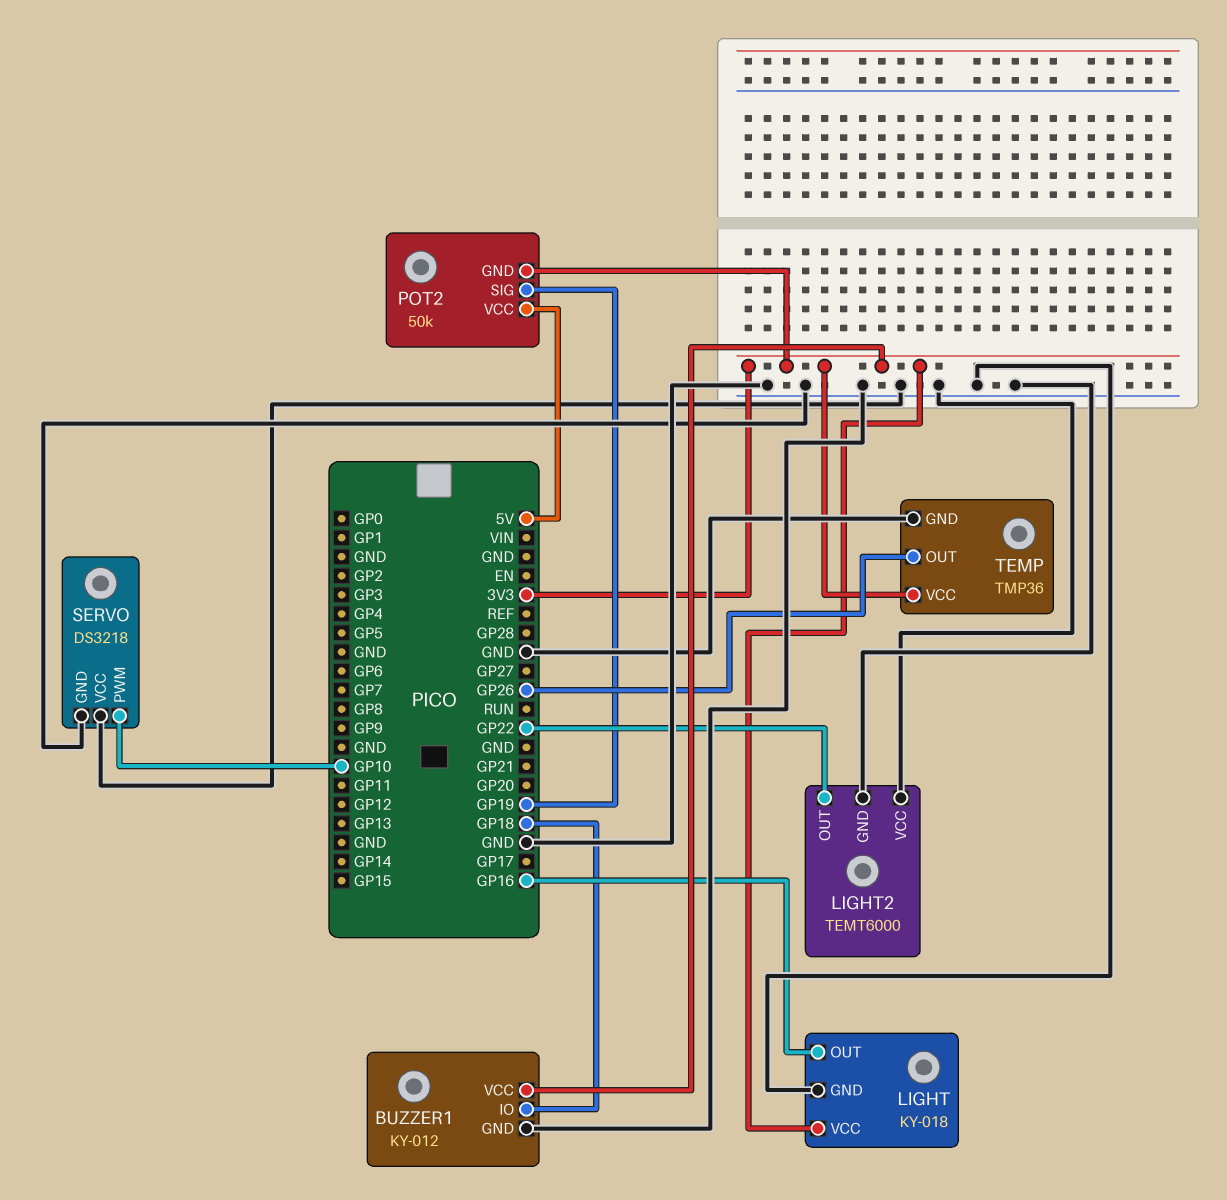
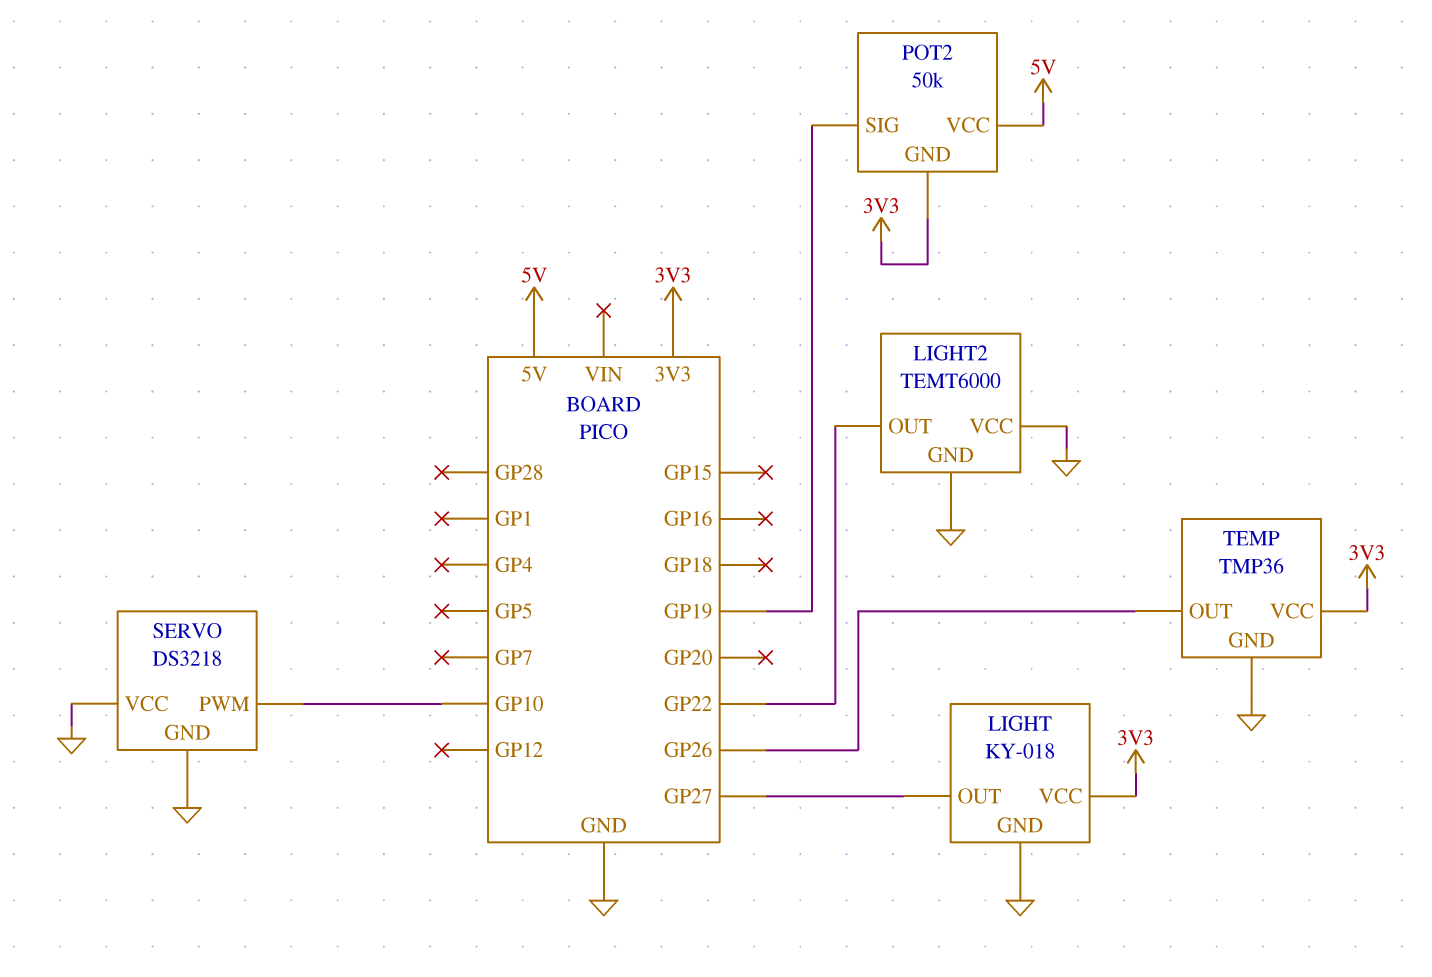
BUZZER1: KY-012 -> none
BUZZER1 pin GND: GND -> none
BUZZER1 pin IO: GP18 -> none
BUZZER1 pin VCC: 3V3 -> none
LIGHT pin OUT: GP16 -> GP27

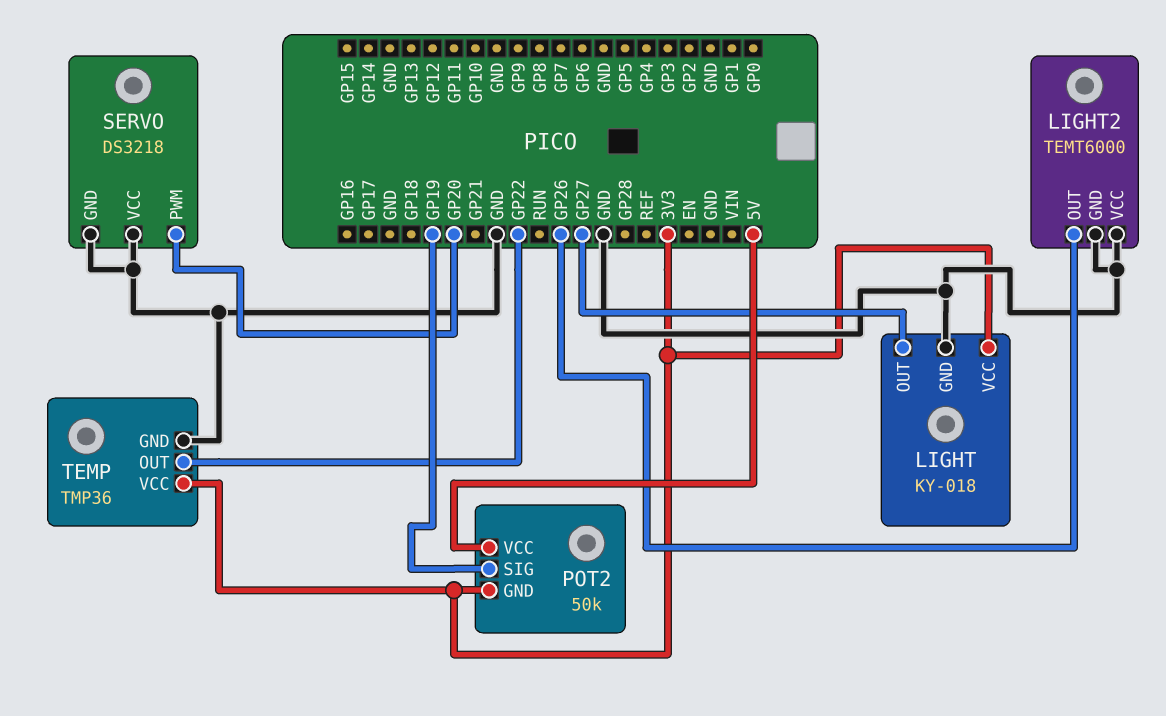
LIGHT2 pin OUT: GP22 -> GP26
SERVO pin PWM: GP10 -> GP20
TEMP pin OUT: GP26 -> GP22

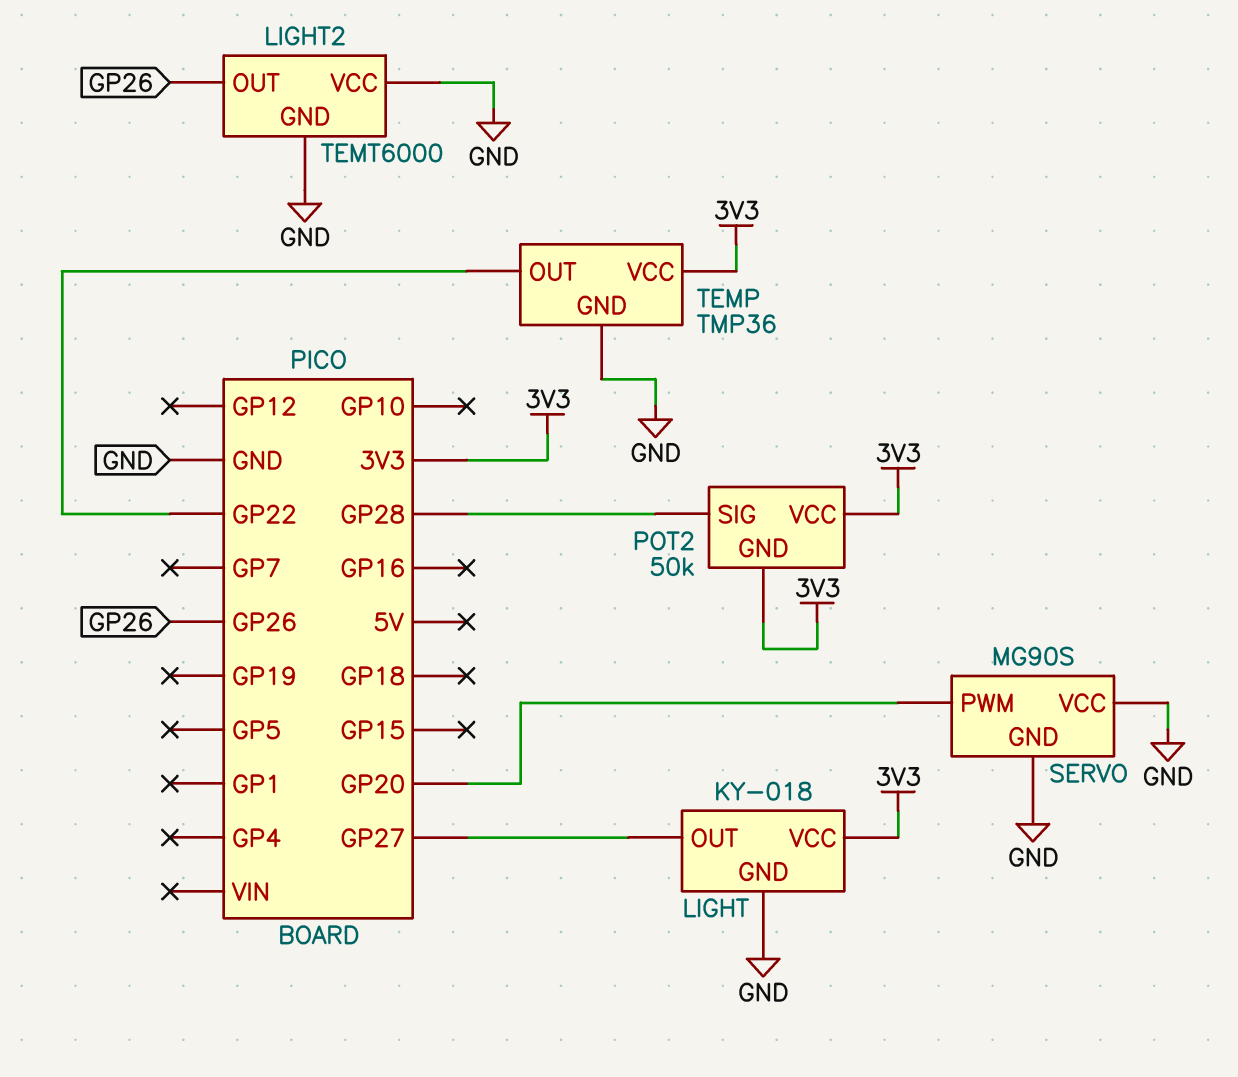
POT2 pin SIG: GP19 -> GP28
POT2 pin VCC: 5V -> 3V3
SERVO: DS3218 -> MG90S

